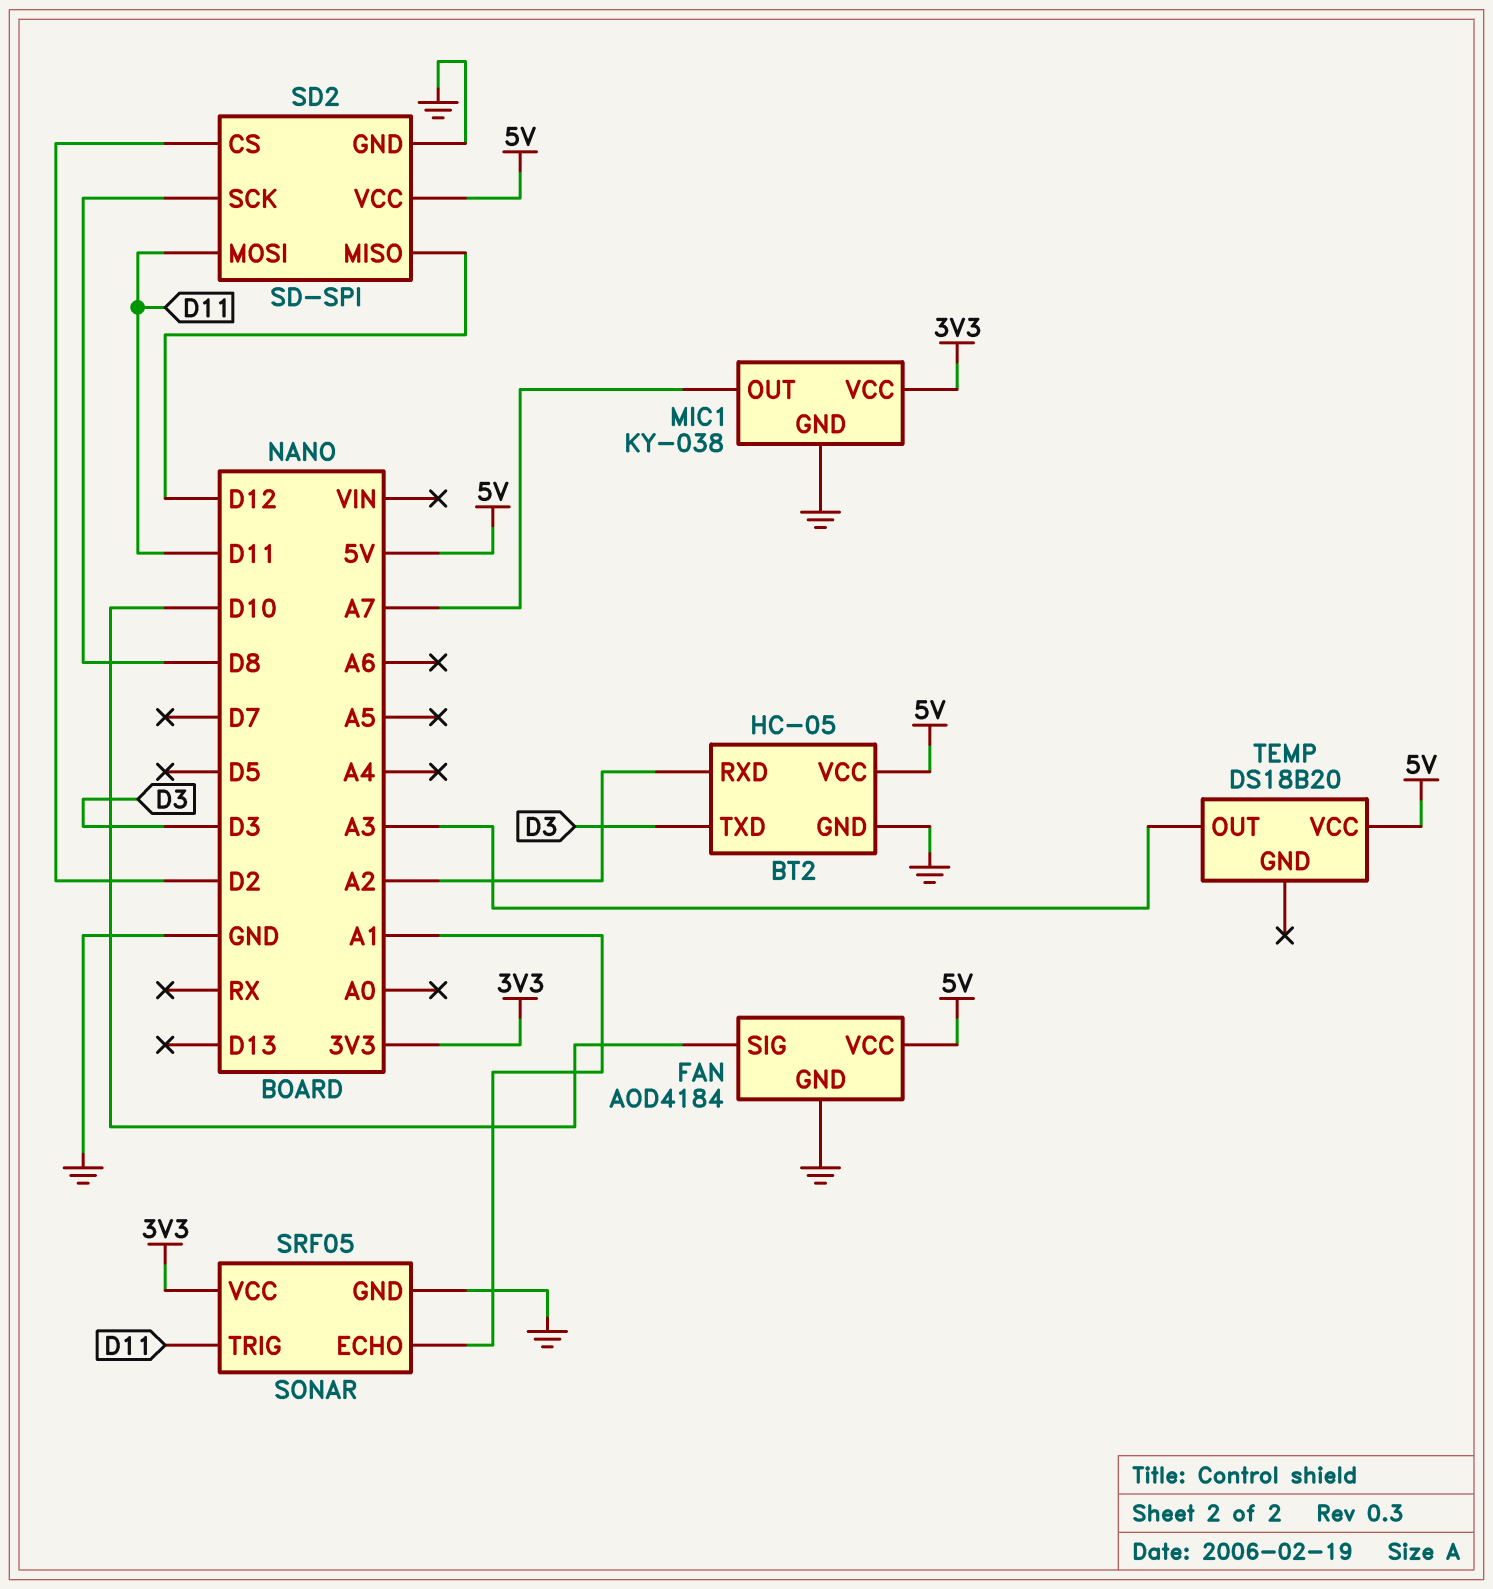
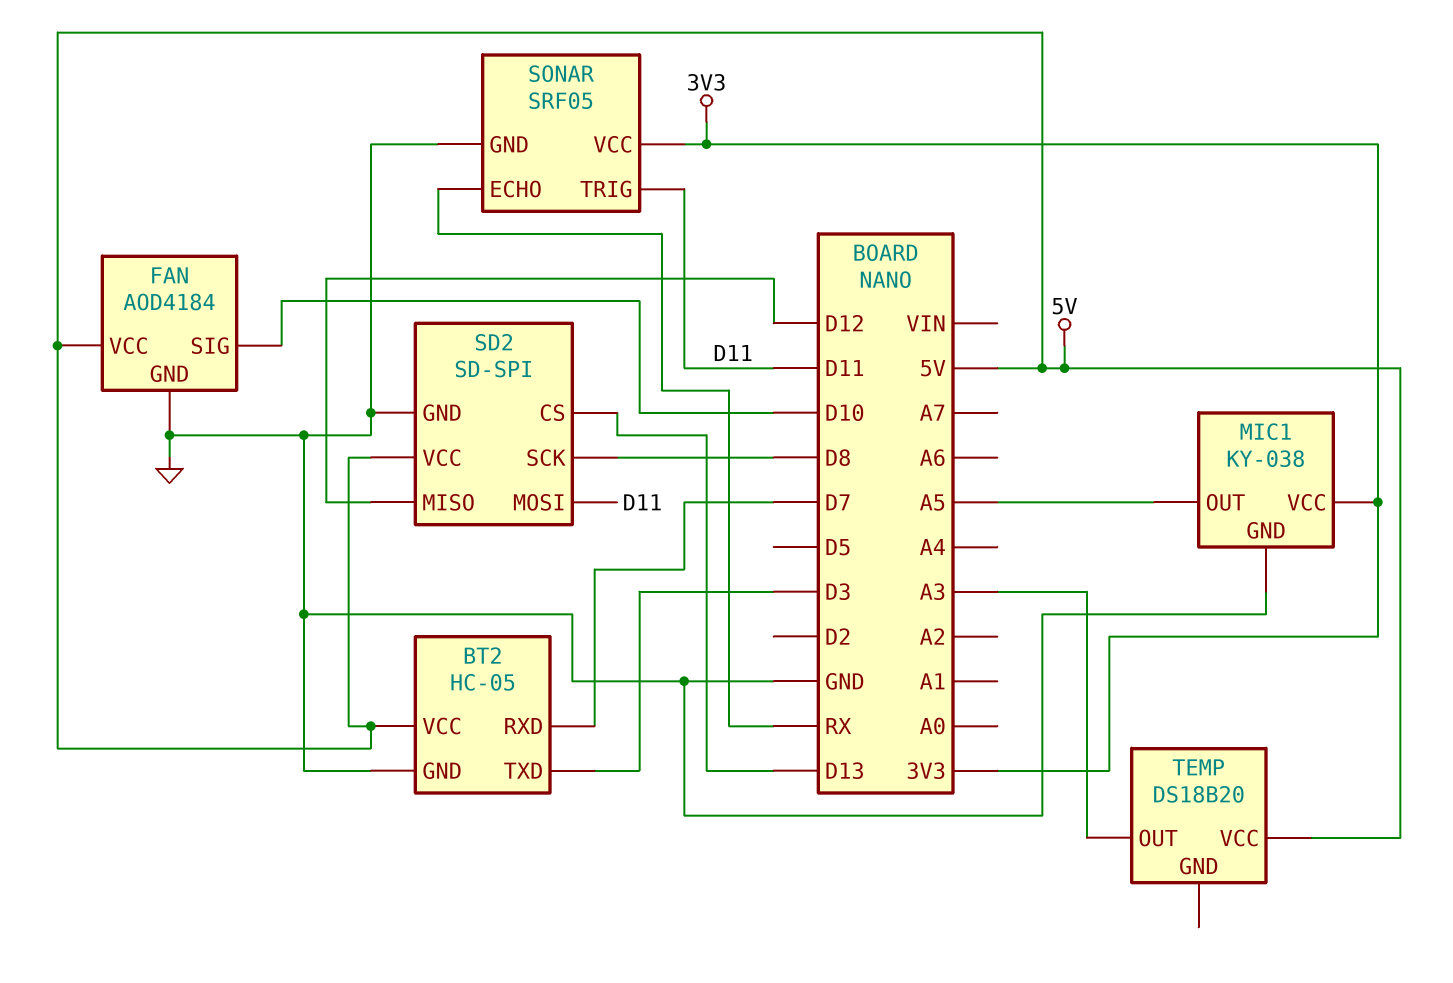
BT2 pin RXD: A2 -> D7
MIC1 pin OUT: A7 -> A5
SD2 pin CS: D2 -> D13
SONAR pin ECHO: A1 -> RX

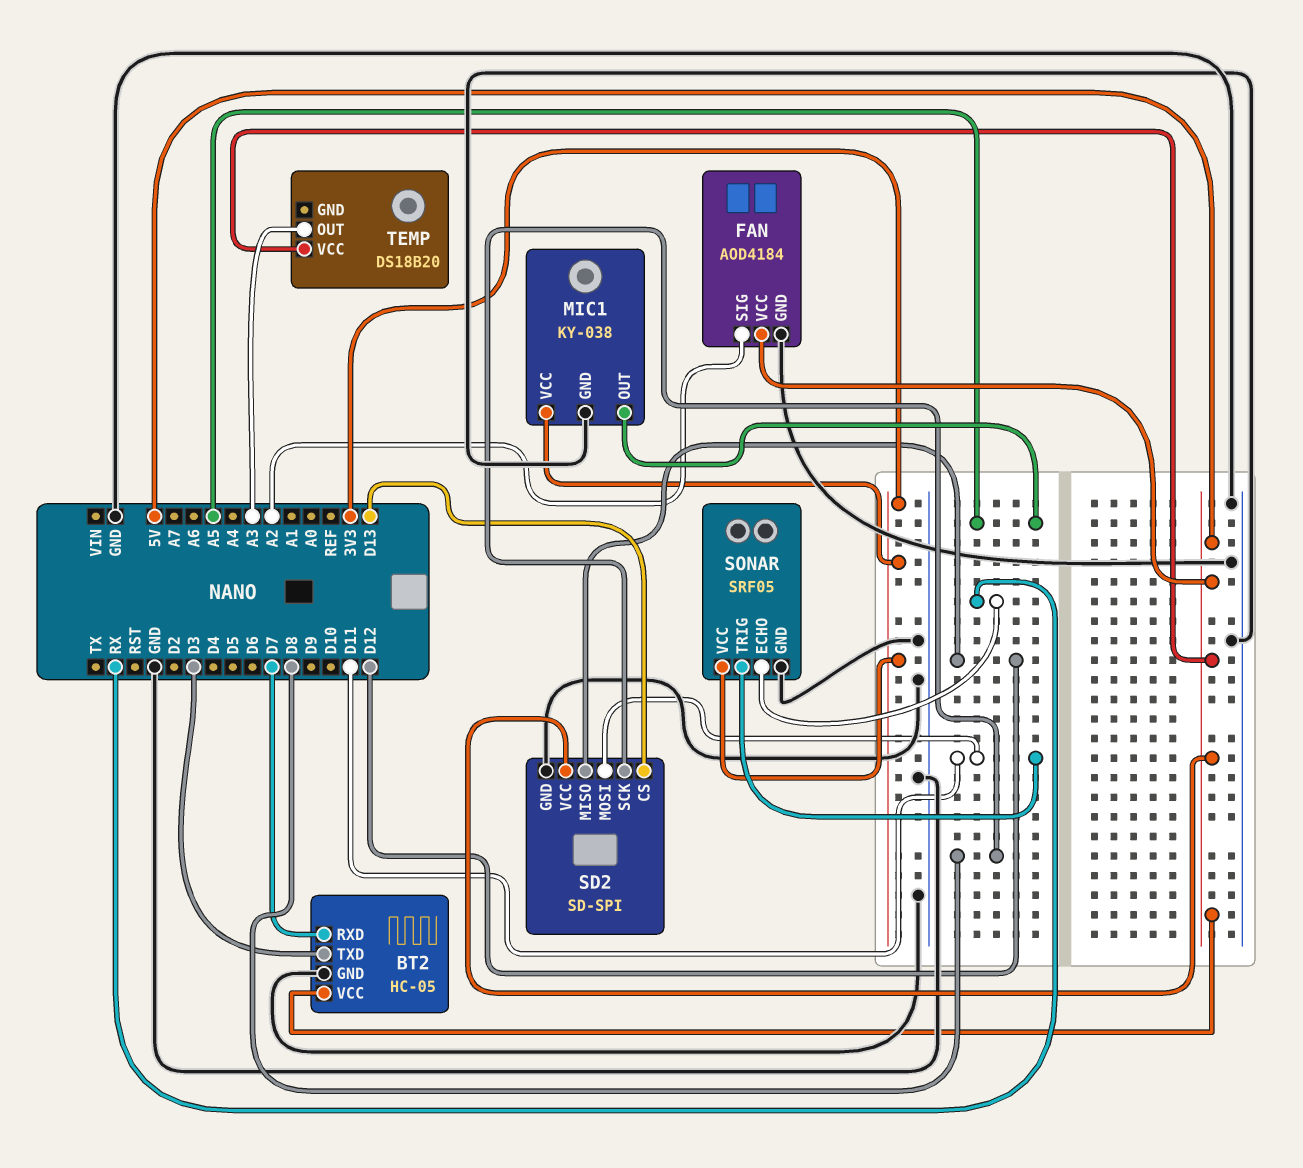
FAN pin SIG: D10 -> A2

